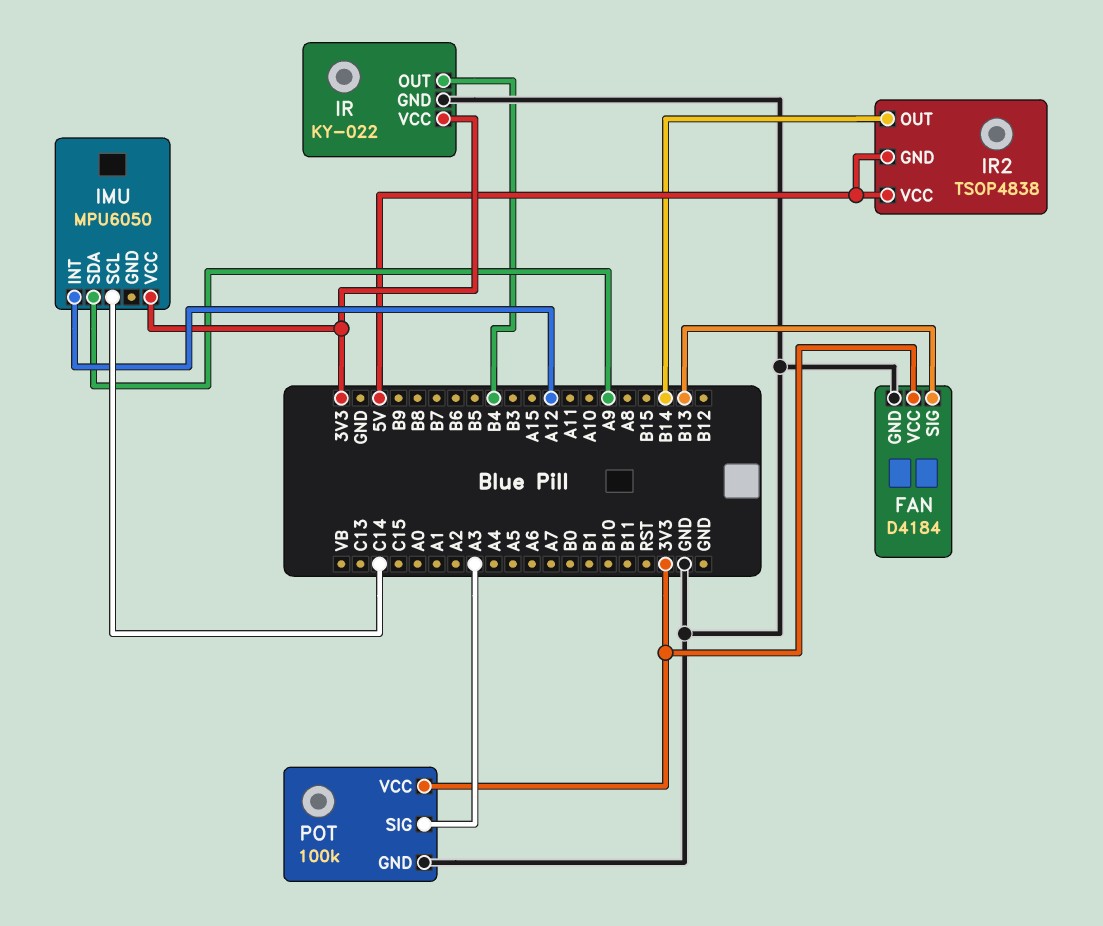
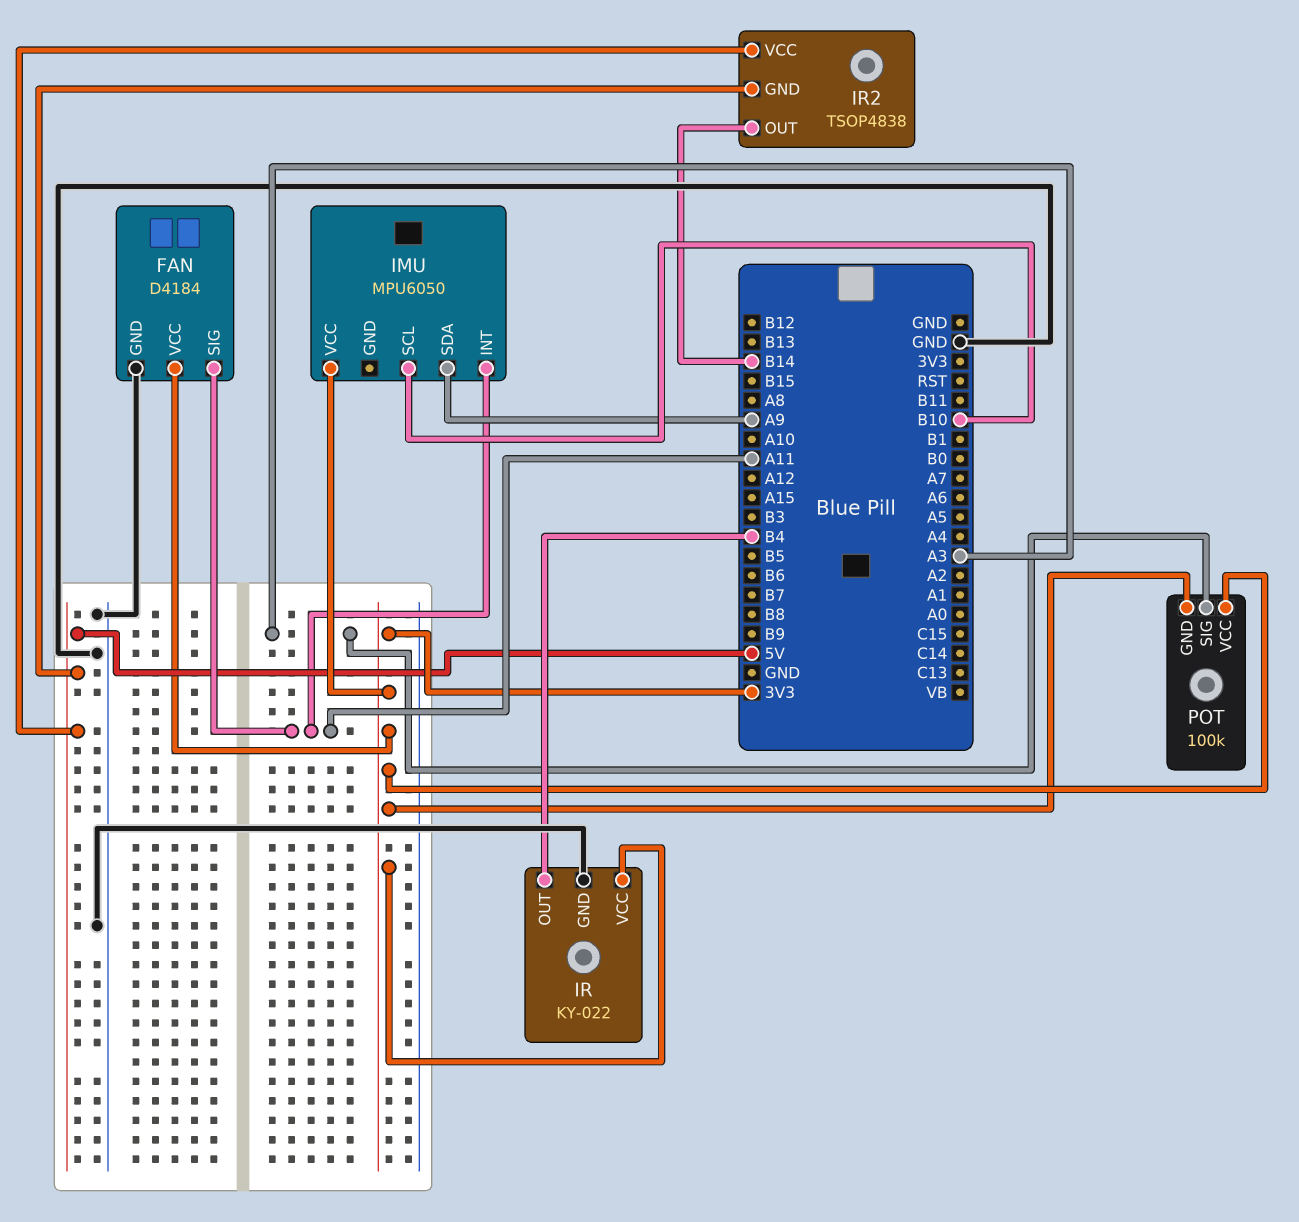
FAN pin SIG: B13 -> A11
IMU pin INT: A12 -> A11
IMU pin SCL: C14 -> B10
POT pin GND: GND -> 3V3

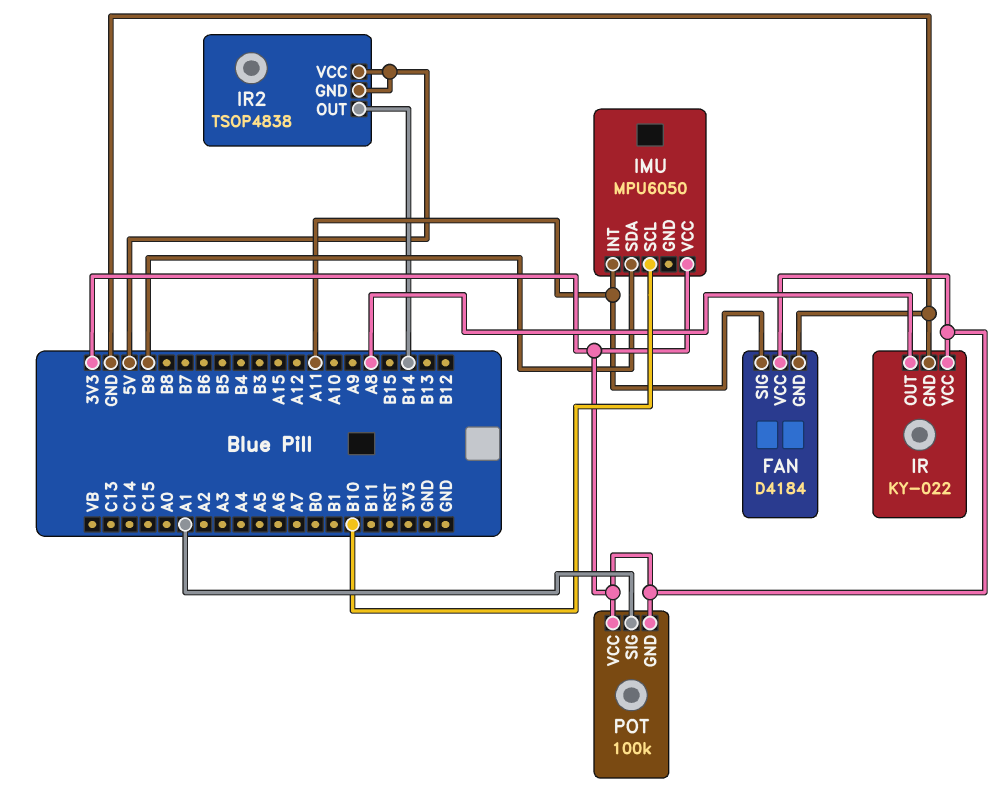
IMU pin SDA: A9 -> B9
IR pin OUT: B4 -> A8
POT pin SIG: A3 -> A1

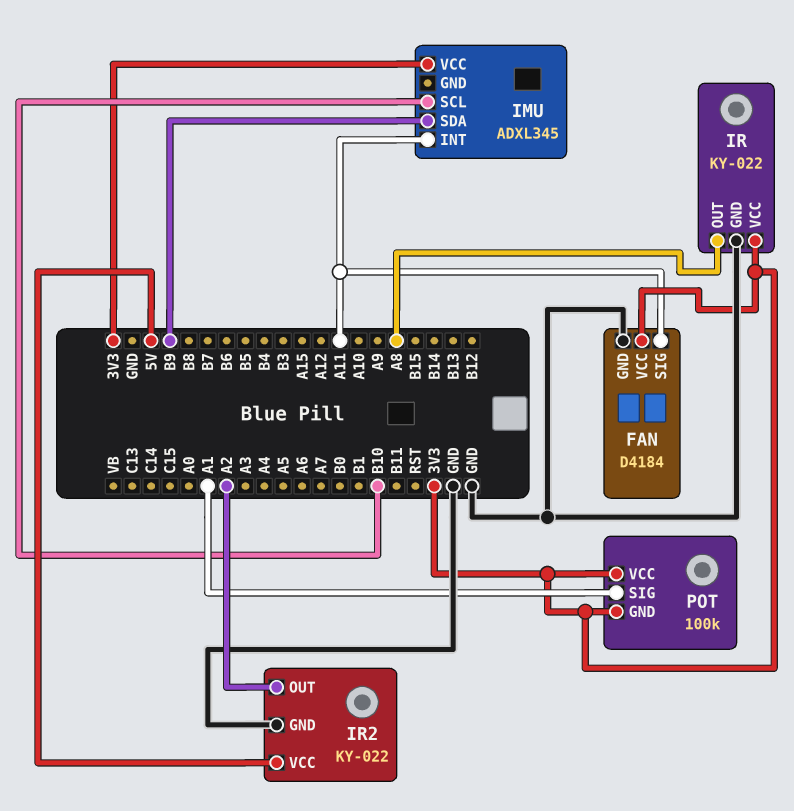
IMU: MPU6050 -> ADXL345
IR2: TSOP4838 -> KY-022
IR2 pin GND: 5V -> GND
IR2 pin OUT: B14 -> A2

